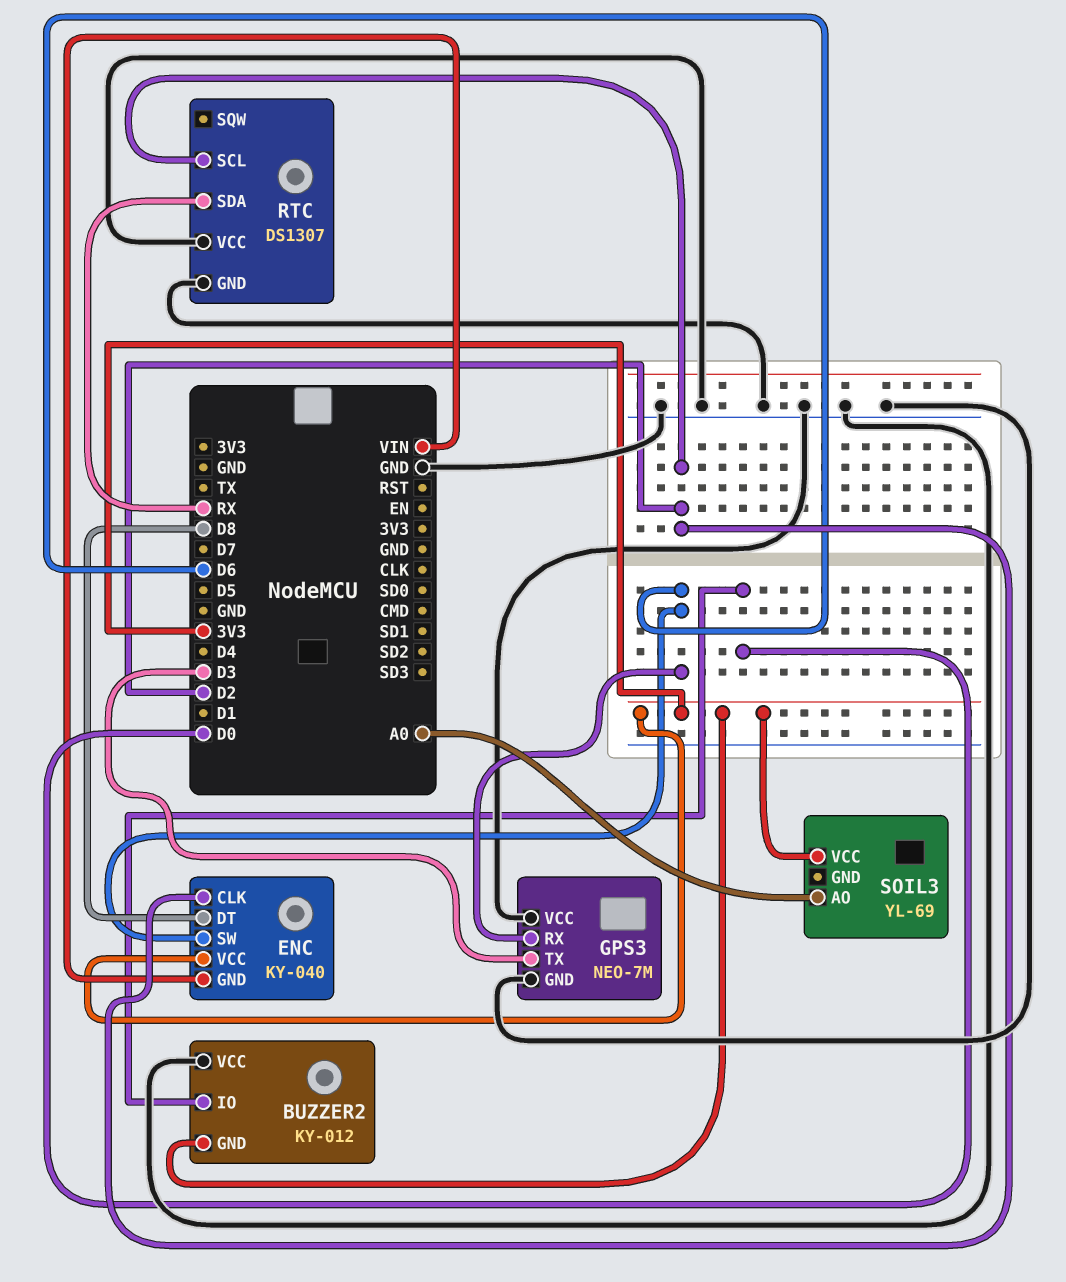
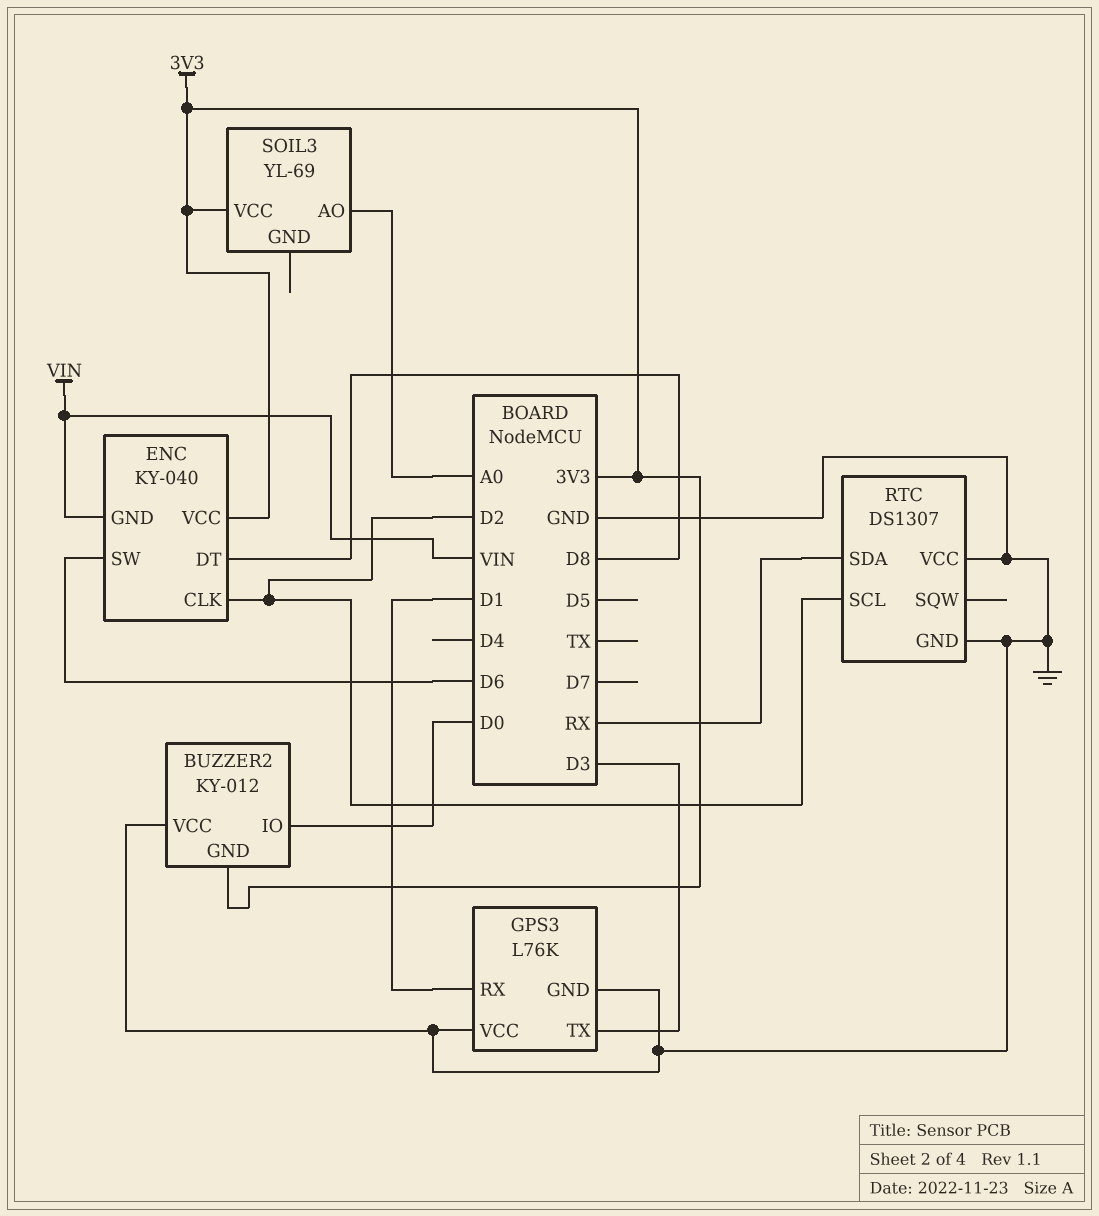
GPS3: NEO-7M -> L76K
GPS3 pin RX: D6 -> D1

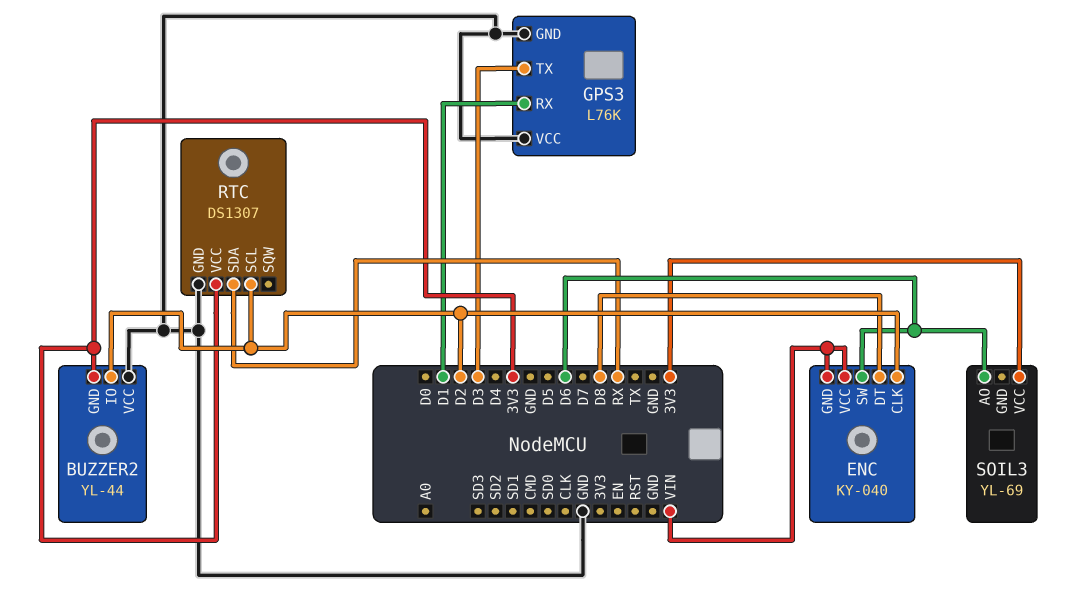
BUZZER2: KY-012 -> YL-44
BUZZER2 pin IO: D0 -> D2
ENC pin VCC: 3V3 -> VIN
RTC pin VCC: GND -> 3V3
SOIL3 pin AO: A0 -> D6

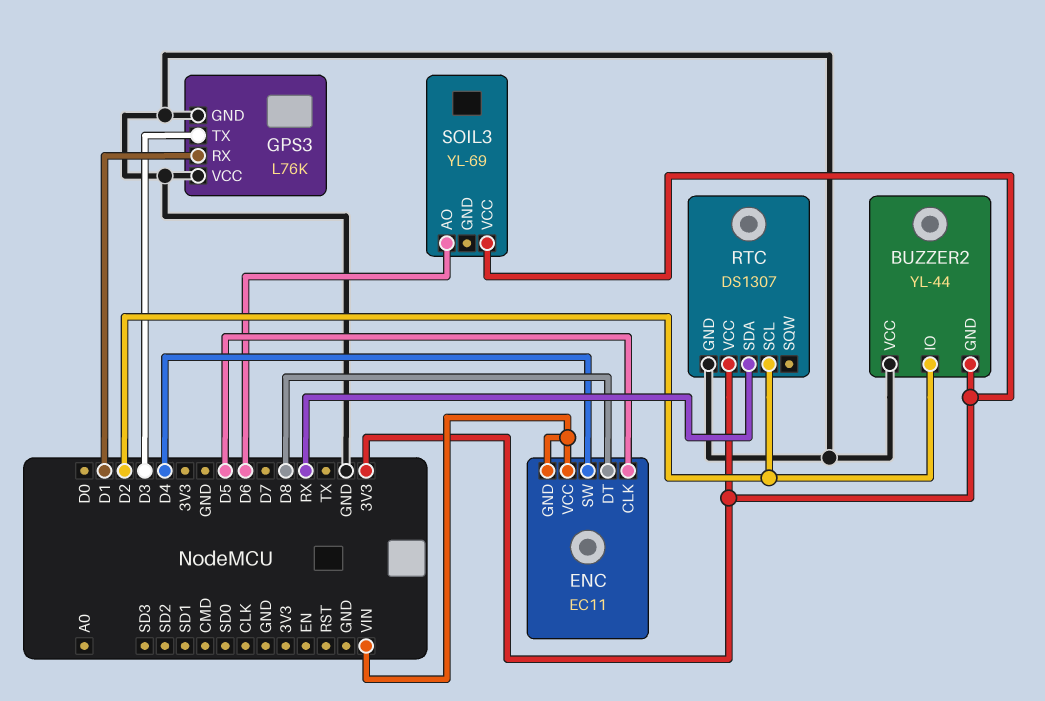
ENC: KY-040 -> EC11
ENC pin CLK: D2 -> D5
ENC pin SW: D6 -> D4

